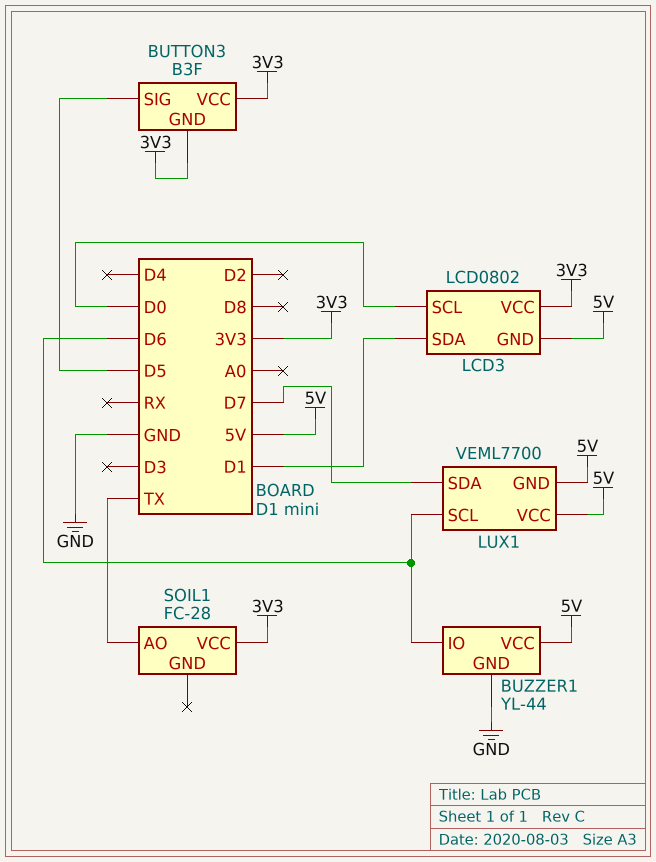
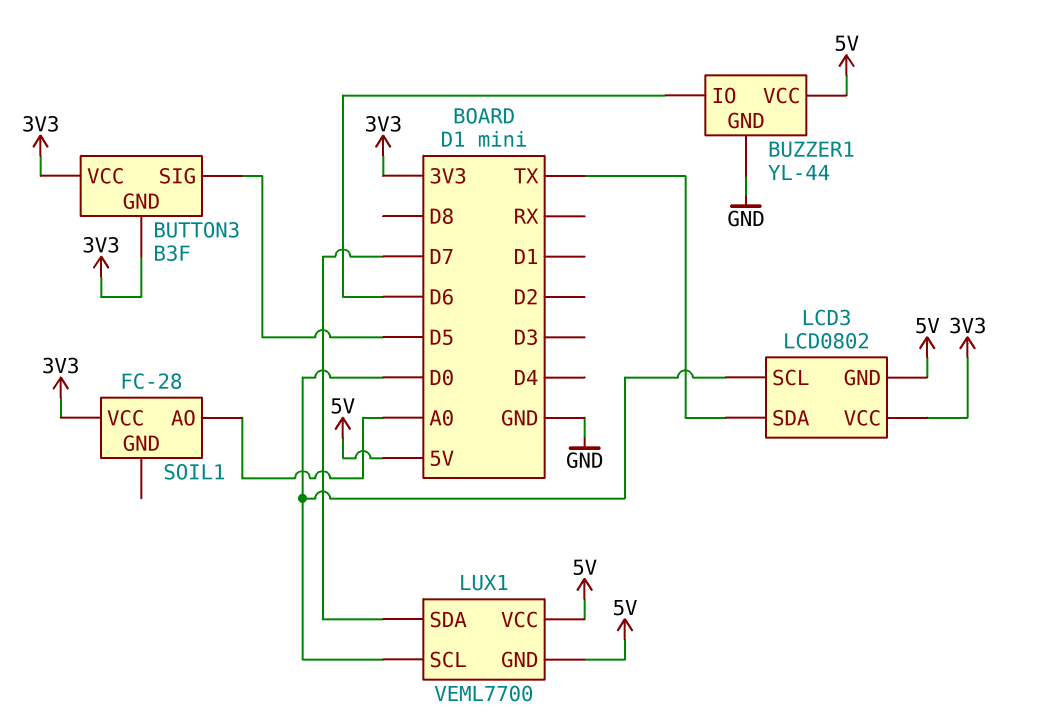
LCD3 pin SDA: D1 -> TX
LUX1 pin SCL: D6 -> D0
SOIL1 pin AO: TX -> A0

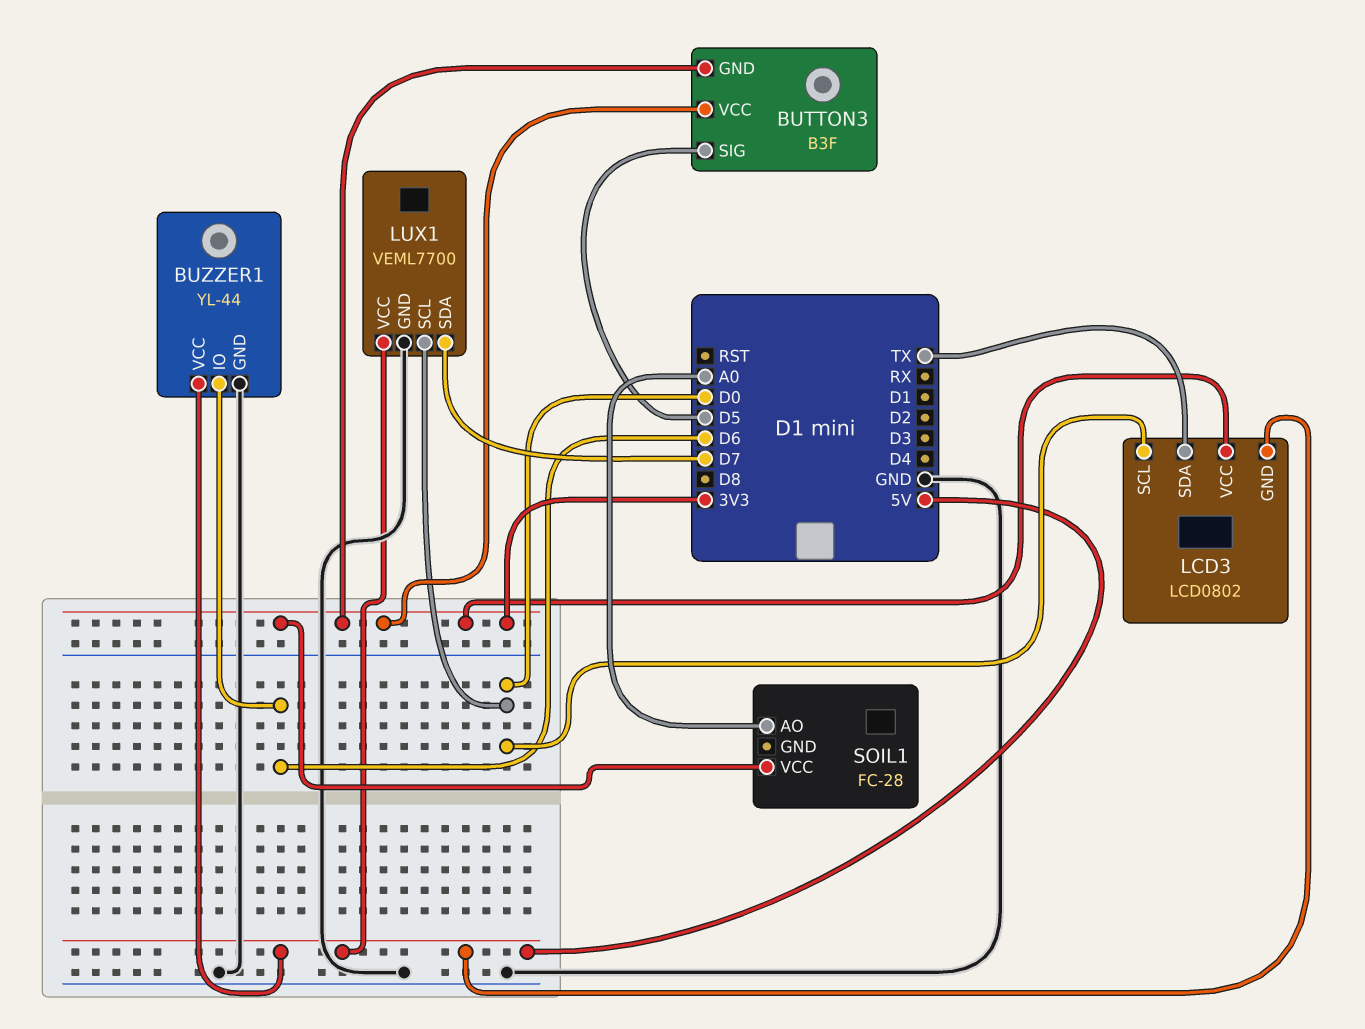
LUX1 pin GND: 5V -> GND

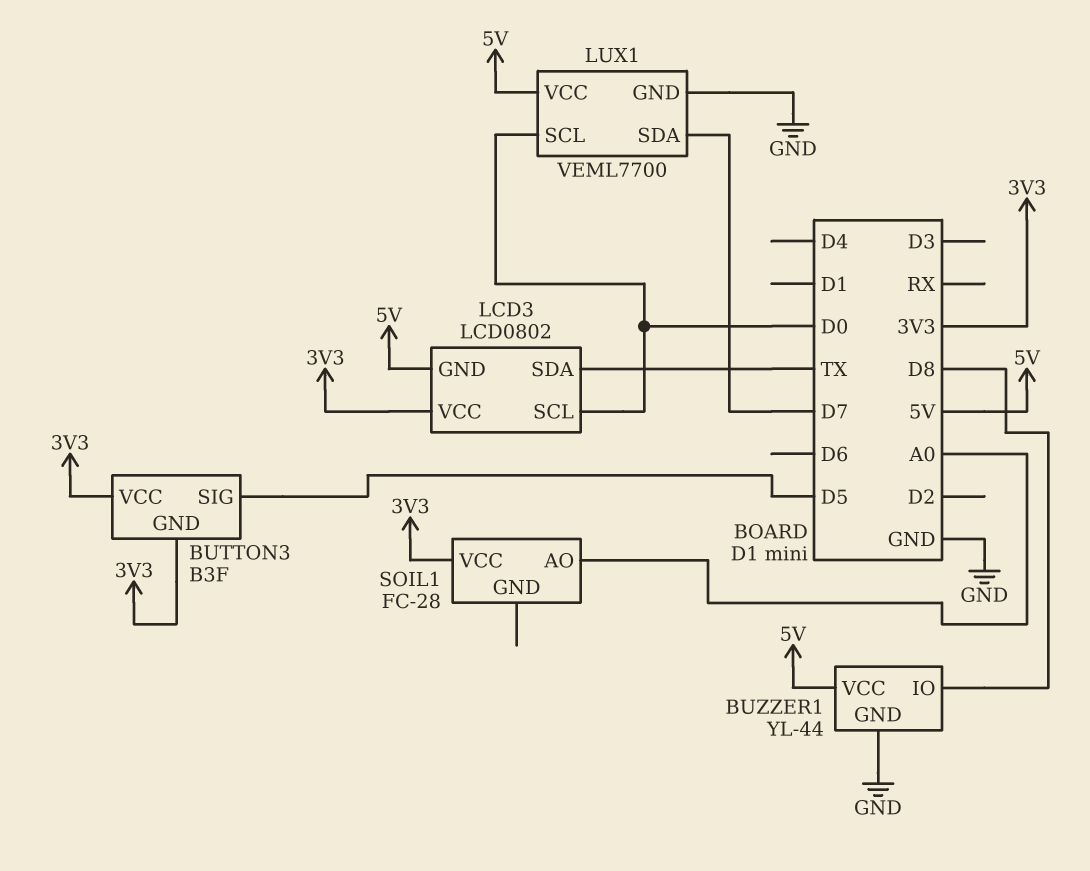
BUZZER1 pin IO: D6 -> D8

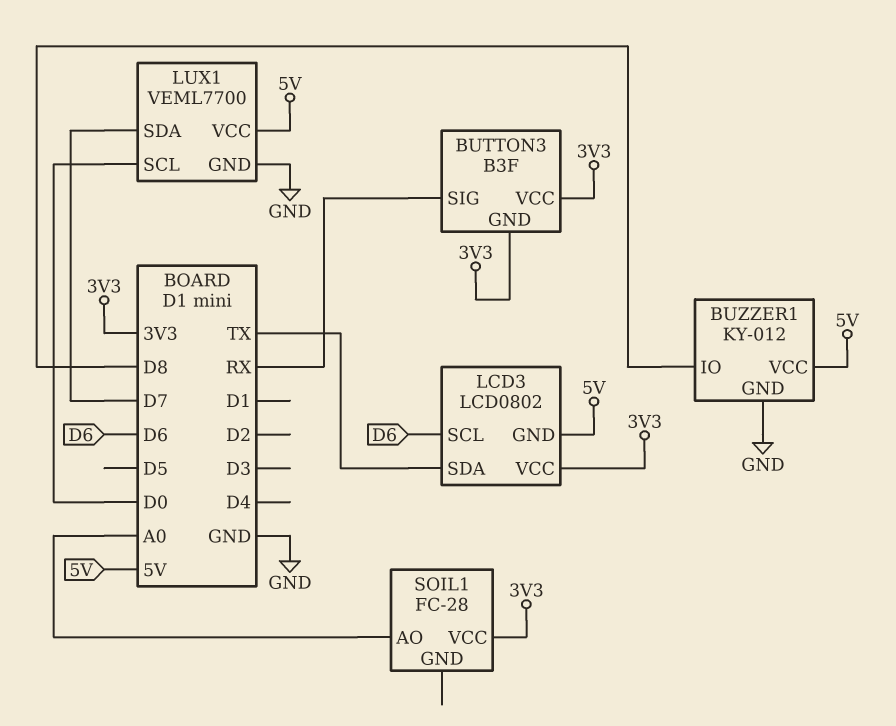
BUTTON3 pin SIG: D5 -> RX
BUZZER1: YL-44 -> KY-012
LCD3 pin SCL: D0 -> D6

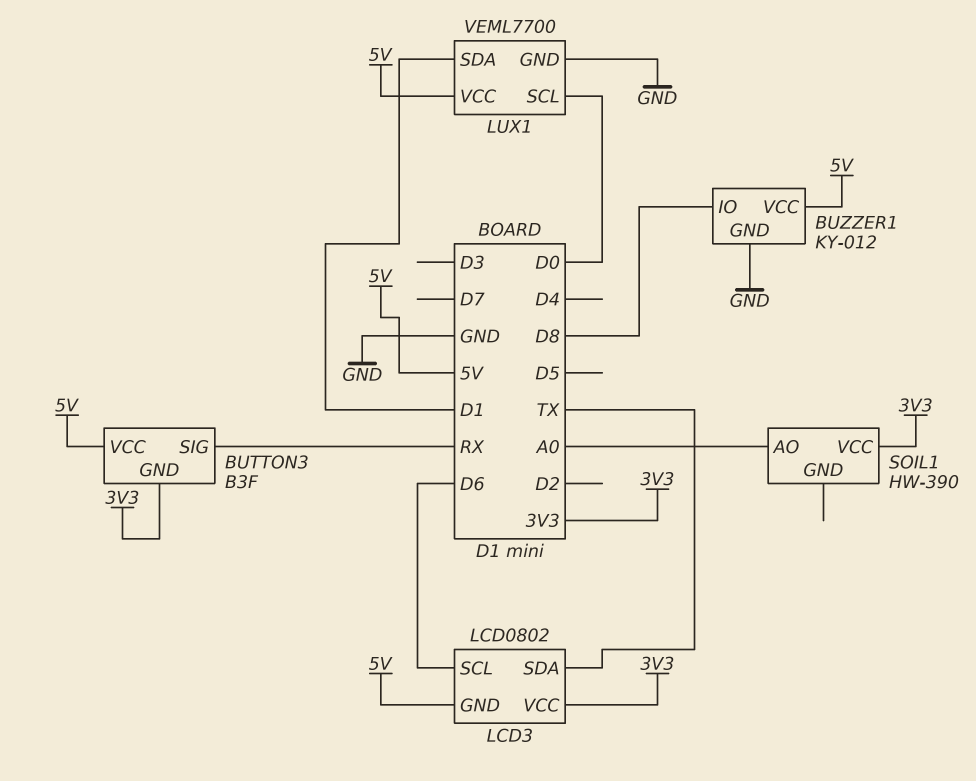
BUTTON3 pin VCC: 3V3 -> 5V
LUX1 pin SDA: D7 -> D1
SOIL1: FC-28 -> HW-390

